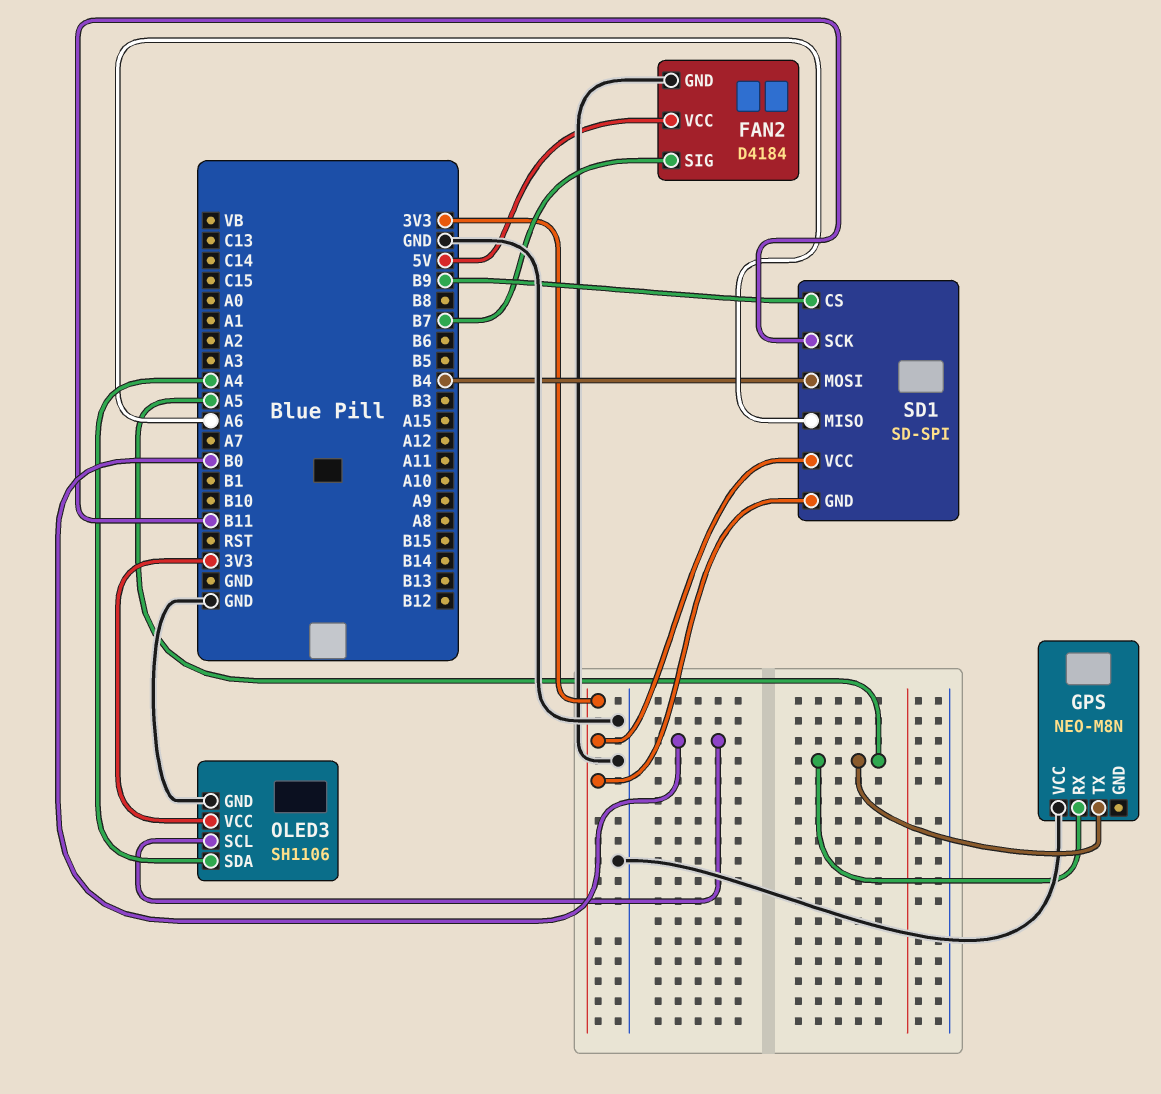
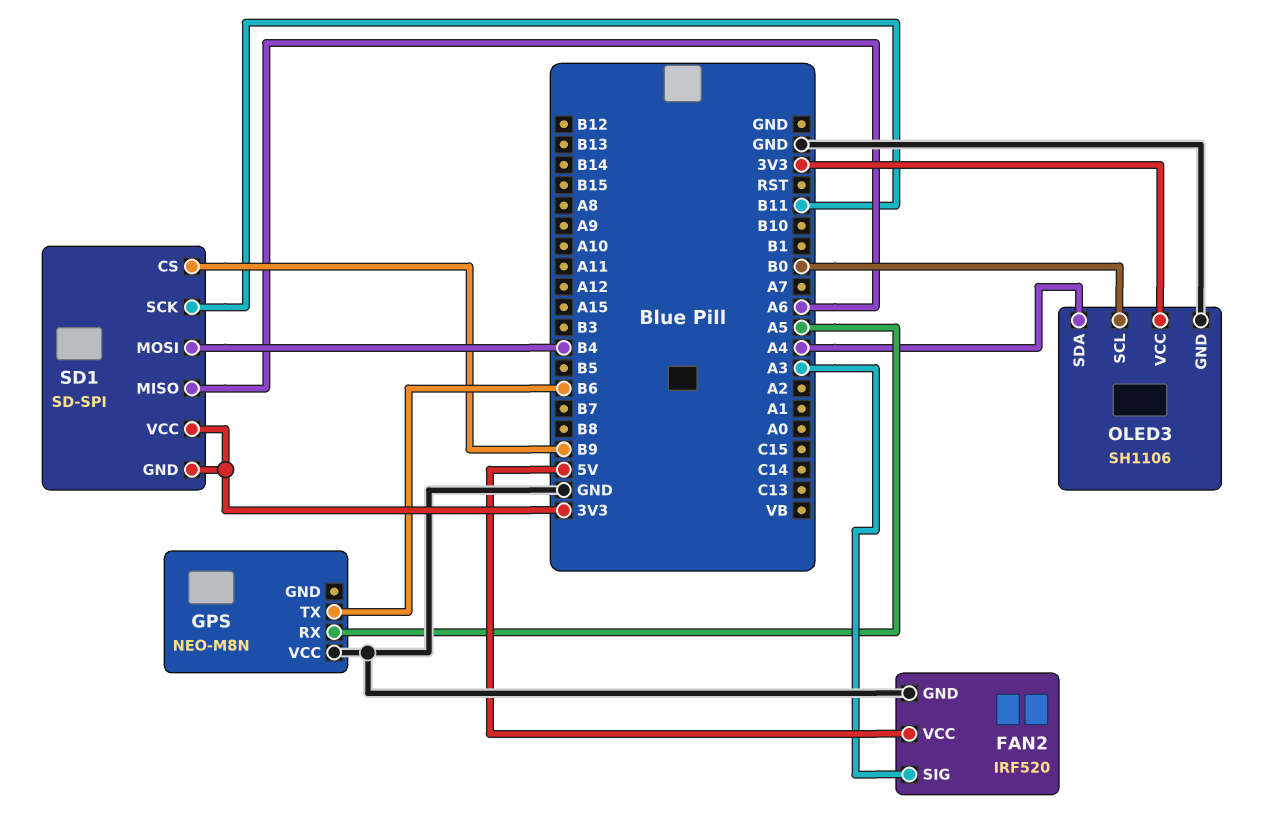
FAN2: D4184 -> IRF520
FAN2 pin SIG: B7 -> A3
GPS pin TX: A5 -> B6

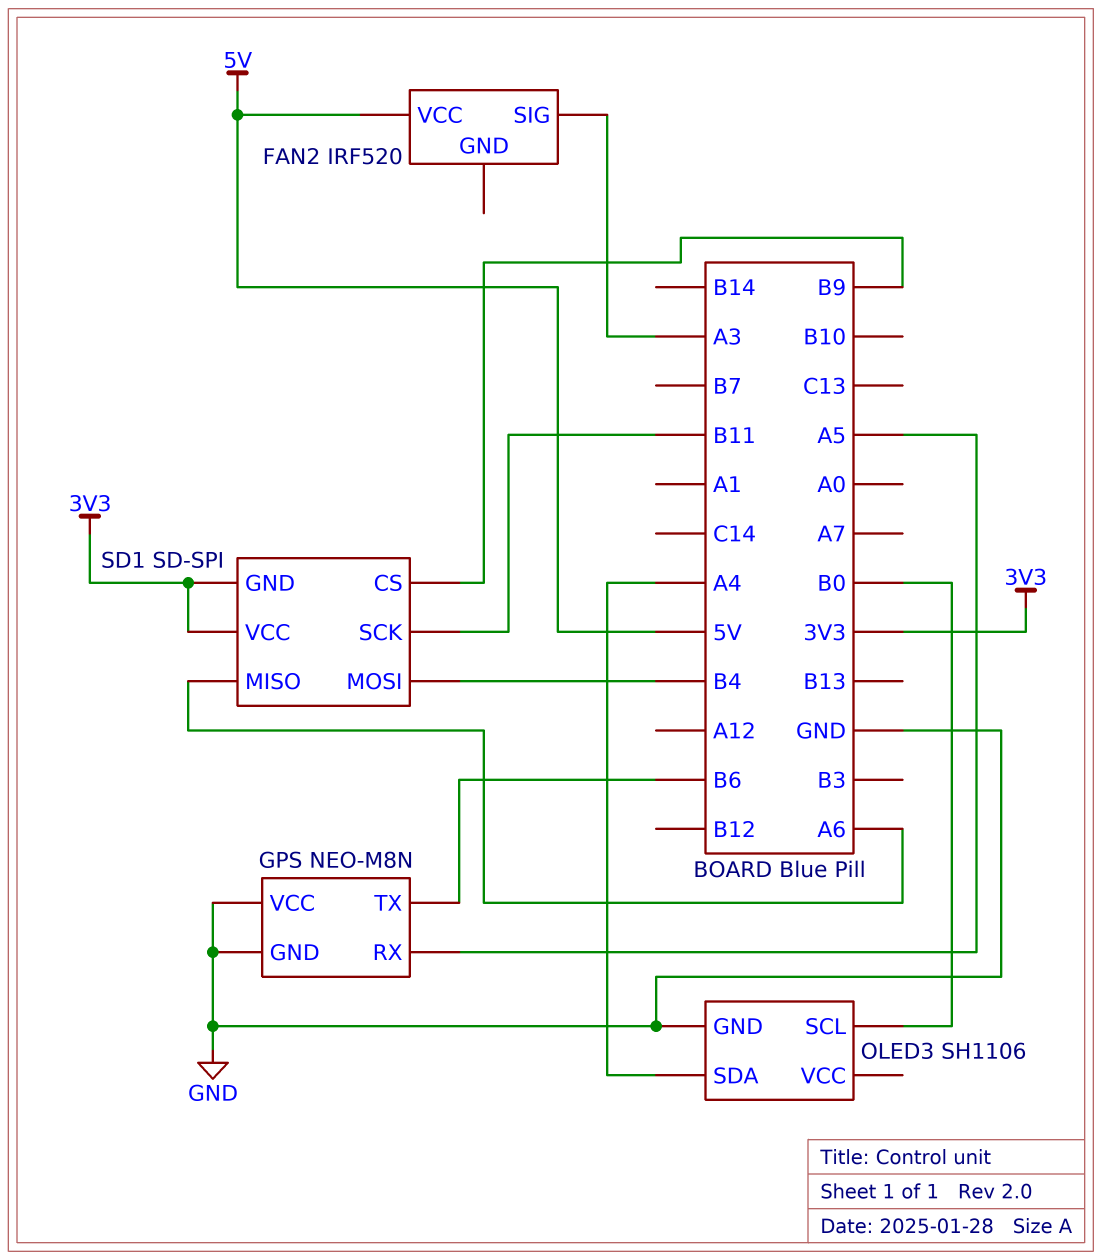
FAN2 pin GND: GND -> none
GPS pin GND: none -> GND
OLED3 pin VCC: 3V3 -> none

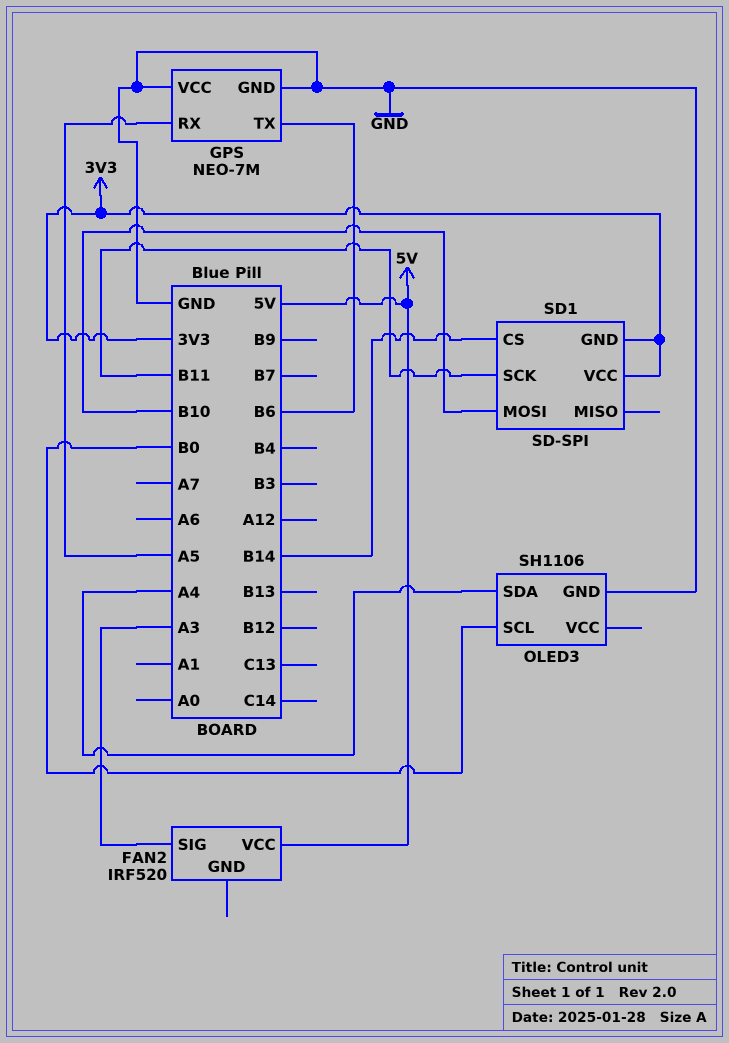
GPS: NEO-M8N -> NEO-7M
SD1 pin CS: B9 -> B14
SD1 pin MISO: A6 -> none
SD1 pin MOSI: B4 -> B10

